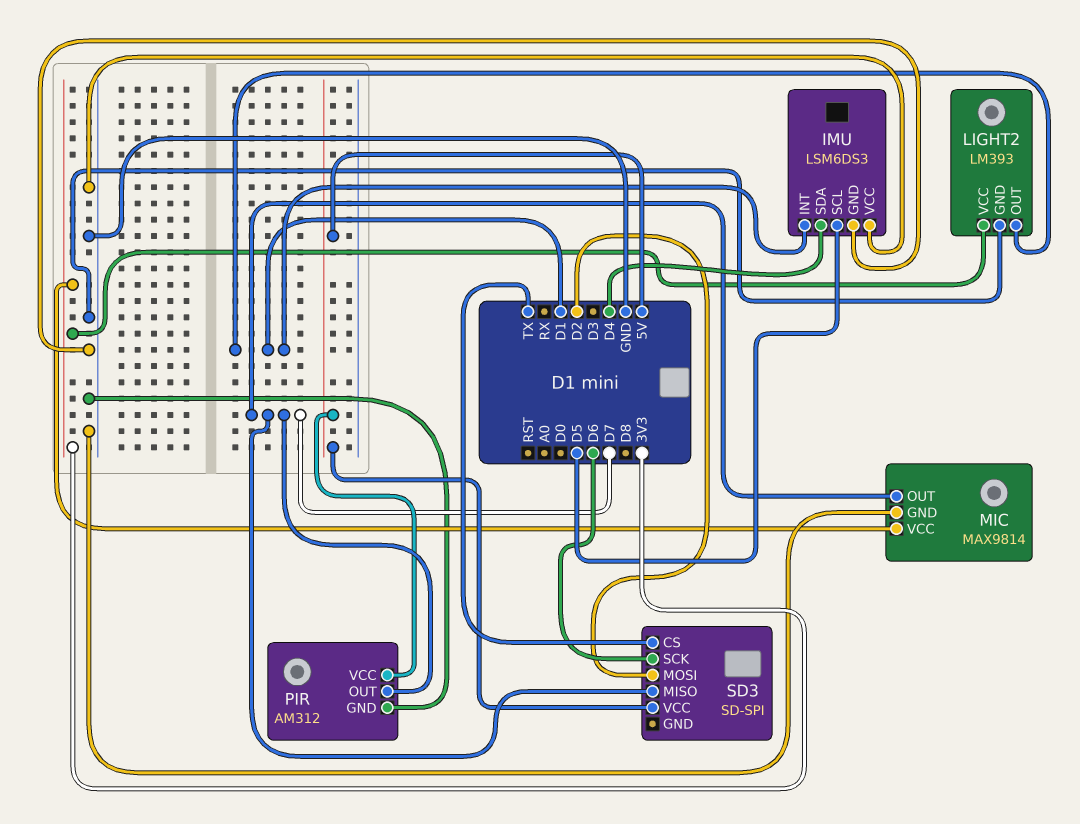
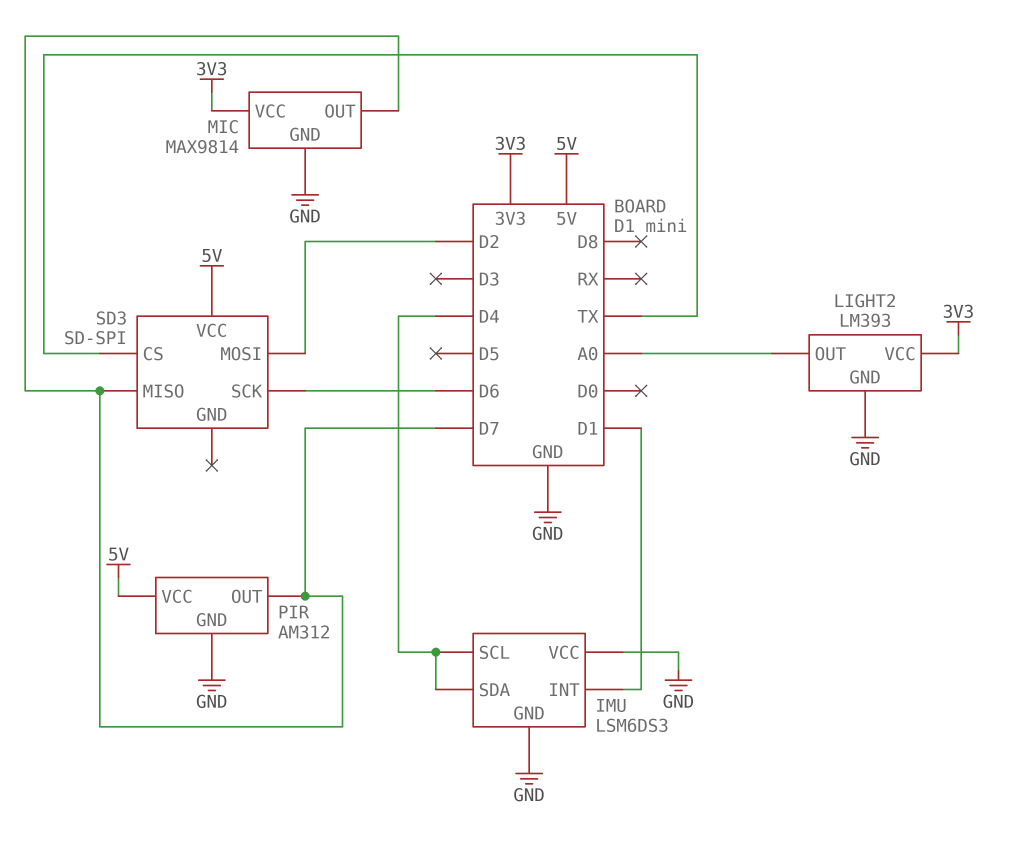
IMU pin SCL: D5 -> D4
LIGHT2 pin OUT: D1 -> A0

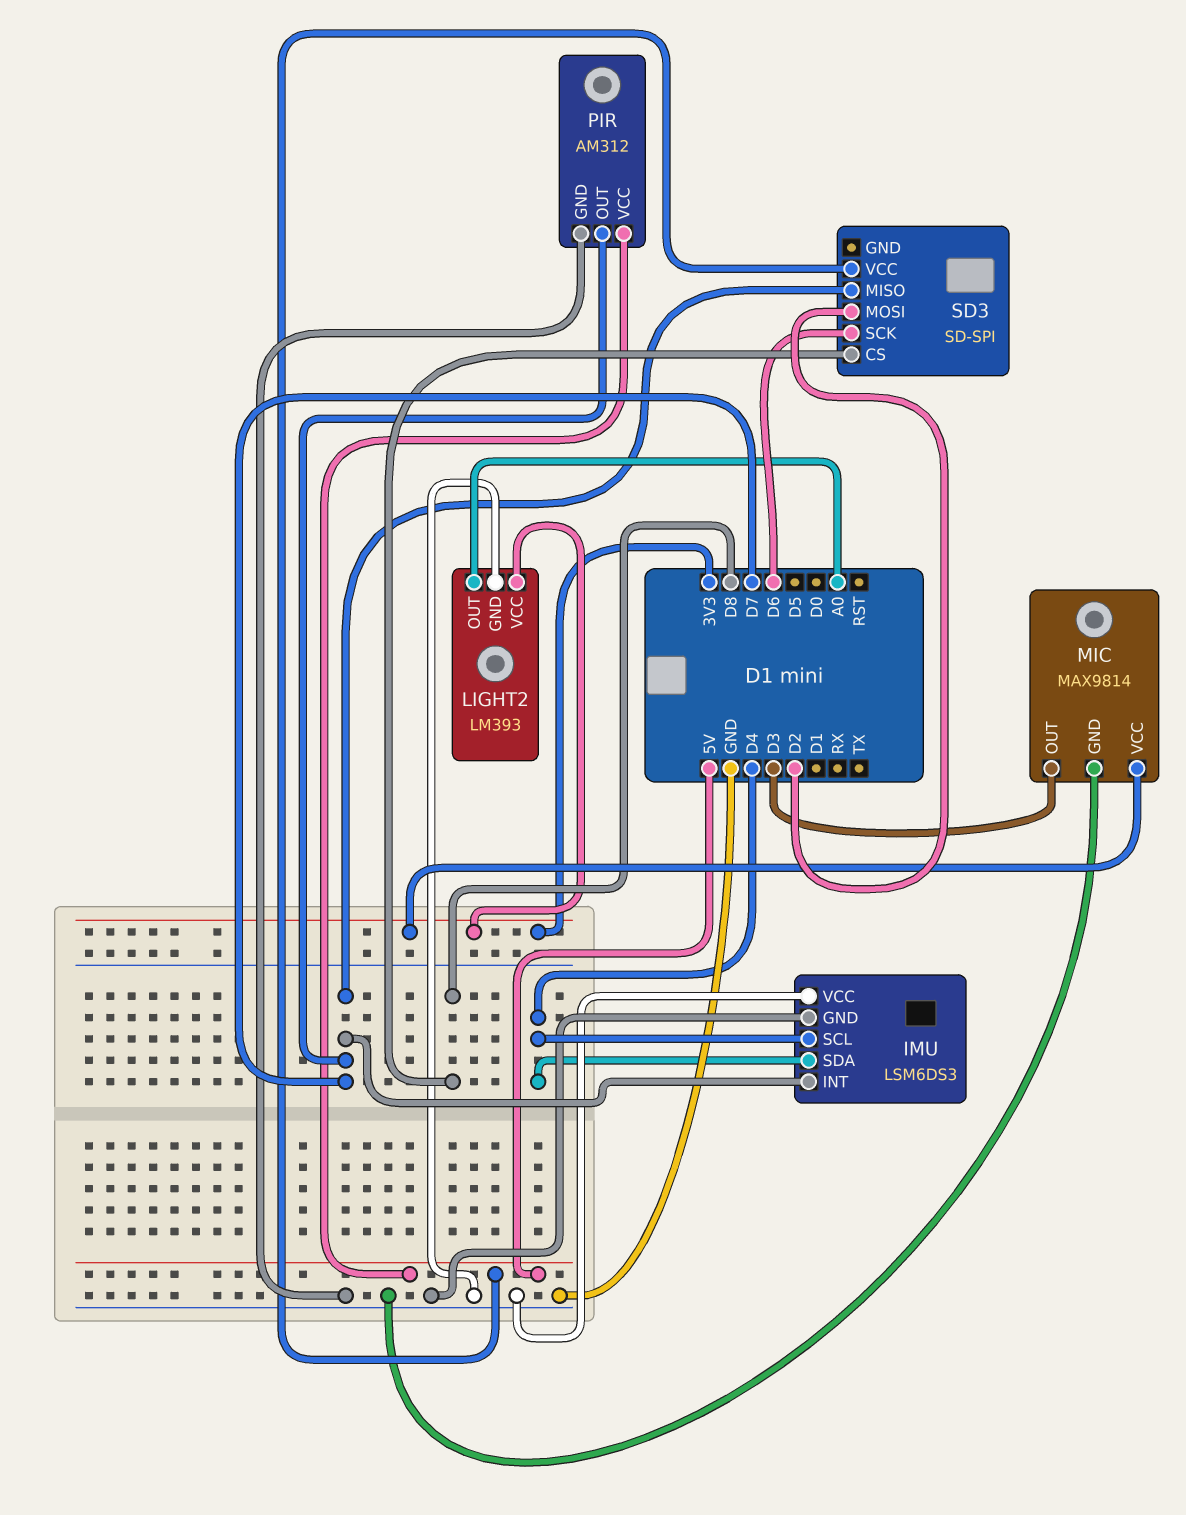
IMU pin INT: D1 -> D7
MIC pin OUT: D7 -> D3
SD3 pin CS: TX -> D8

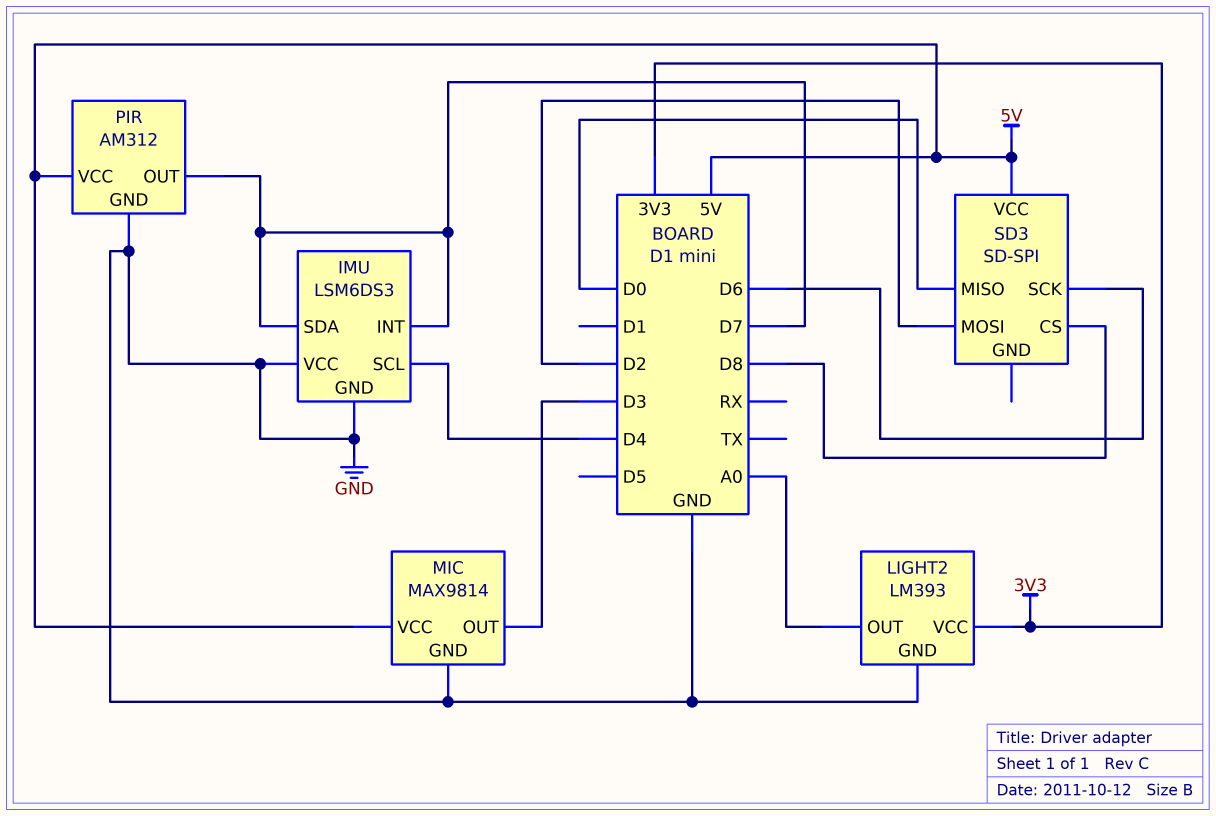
IMU pin SDA: D4 -> D7
MIC pin VCC: 3V3 -> 5V
SD3 pin MISO: D7 -> D0

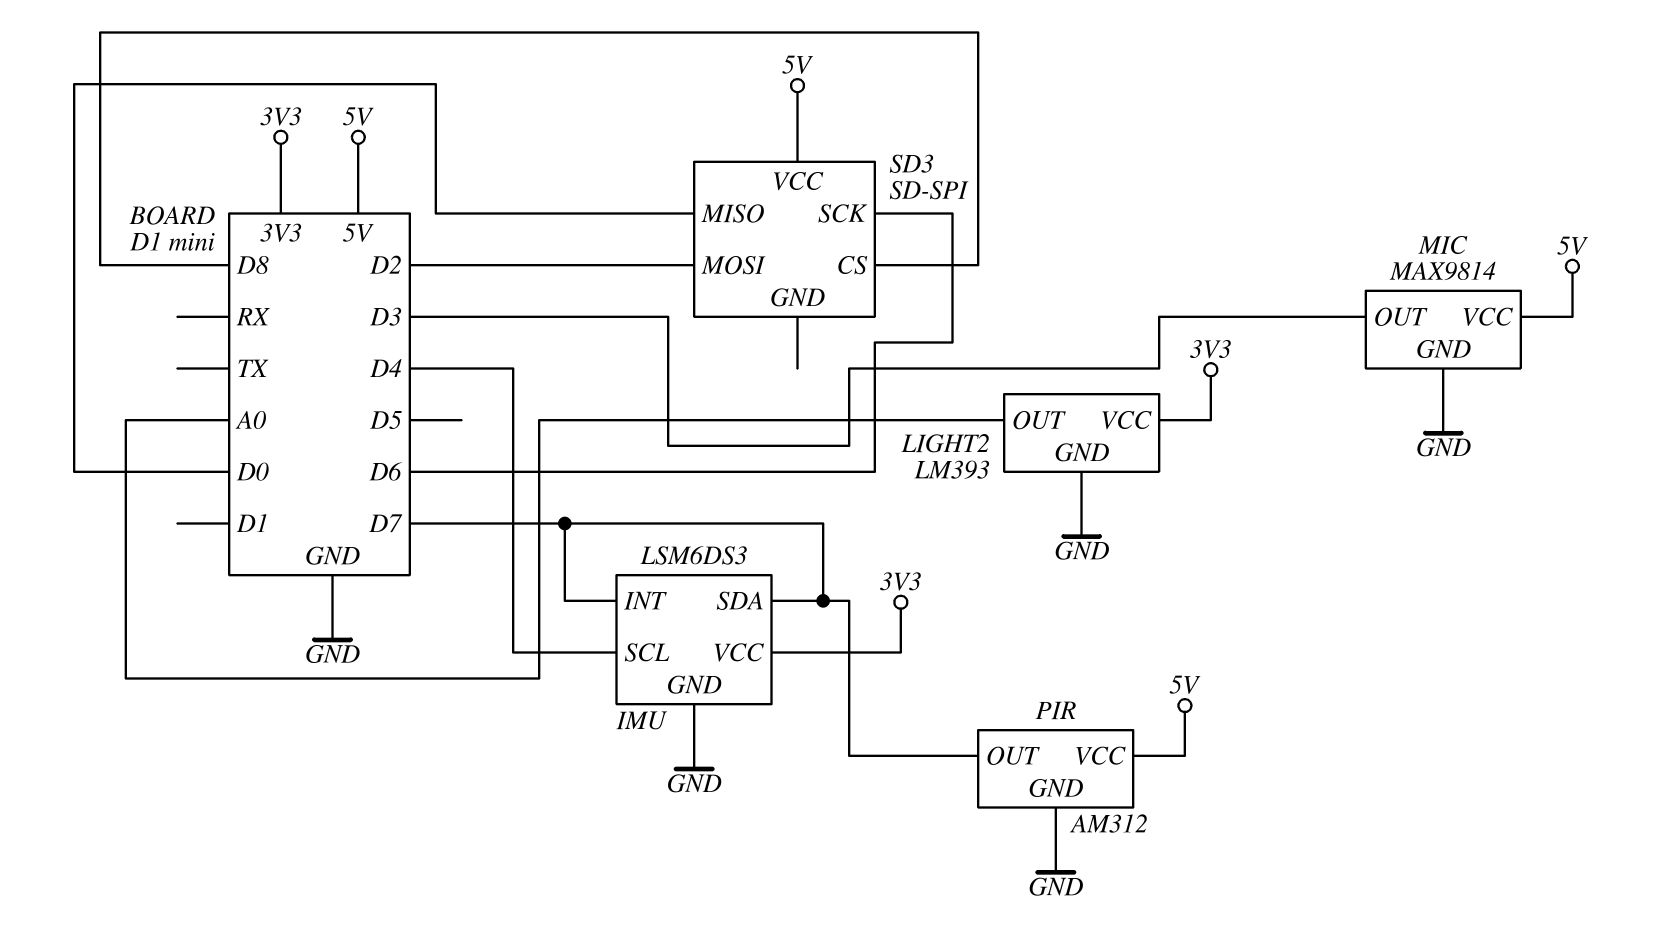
IMU pin VCC: GND -> 3V3

